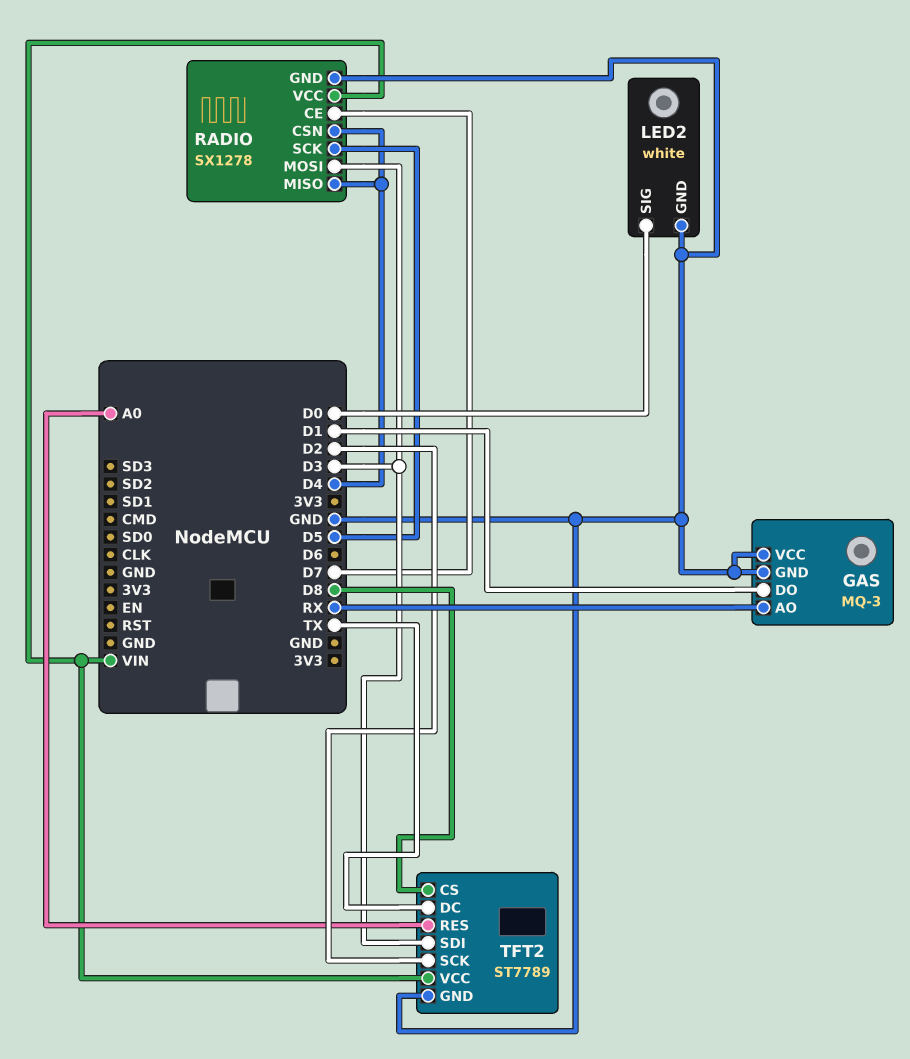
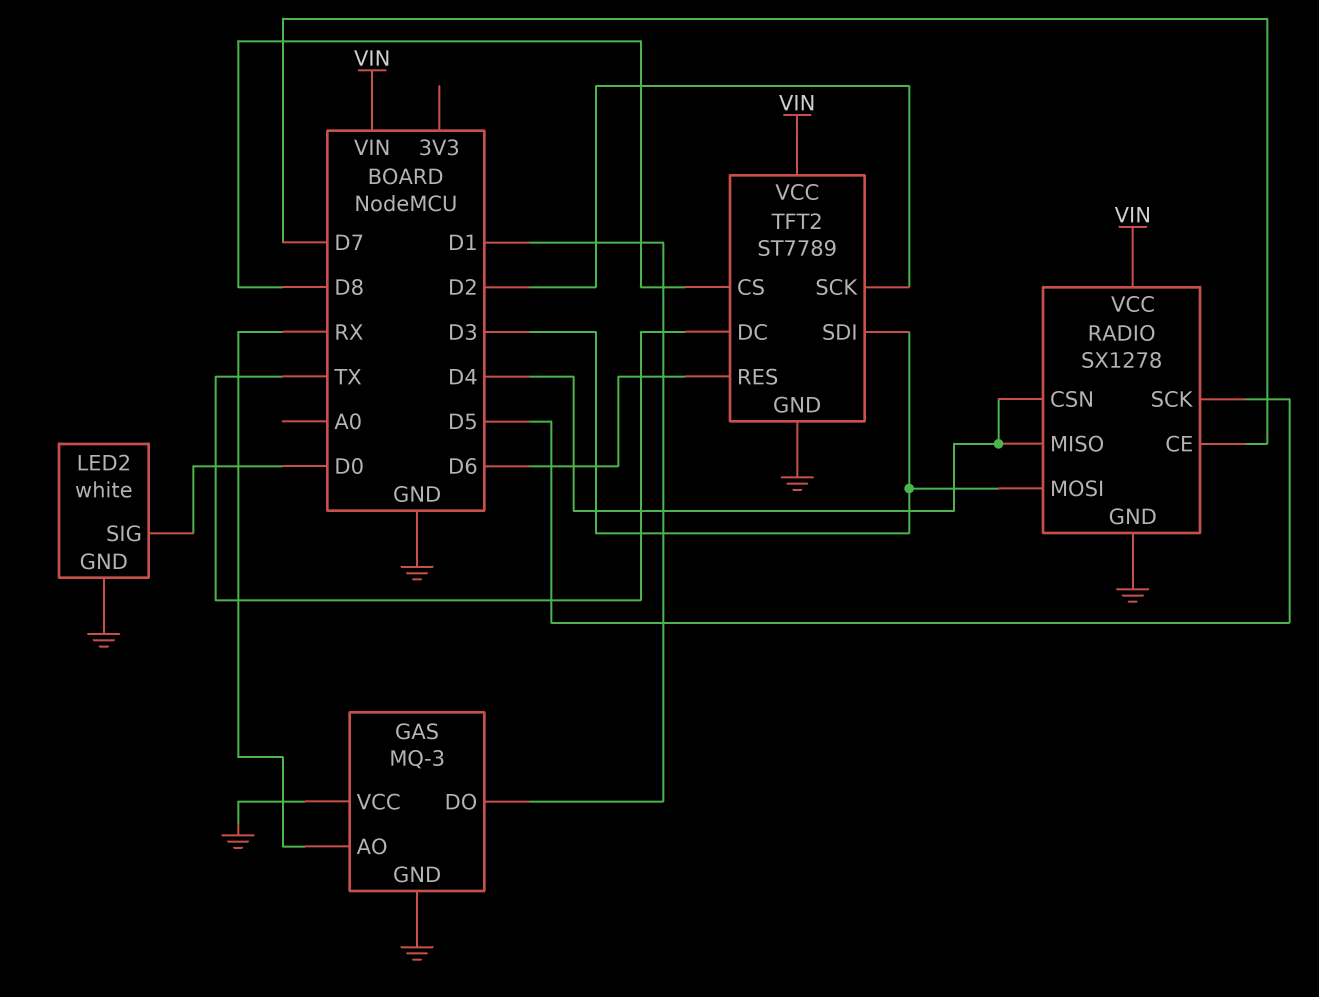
TFT2 pin RES: A0 -> D6

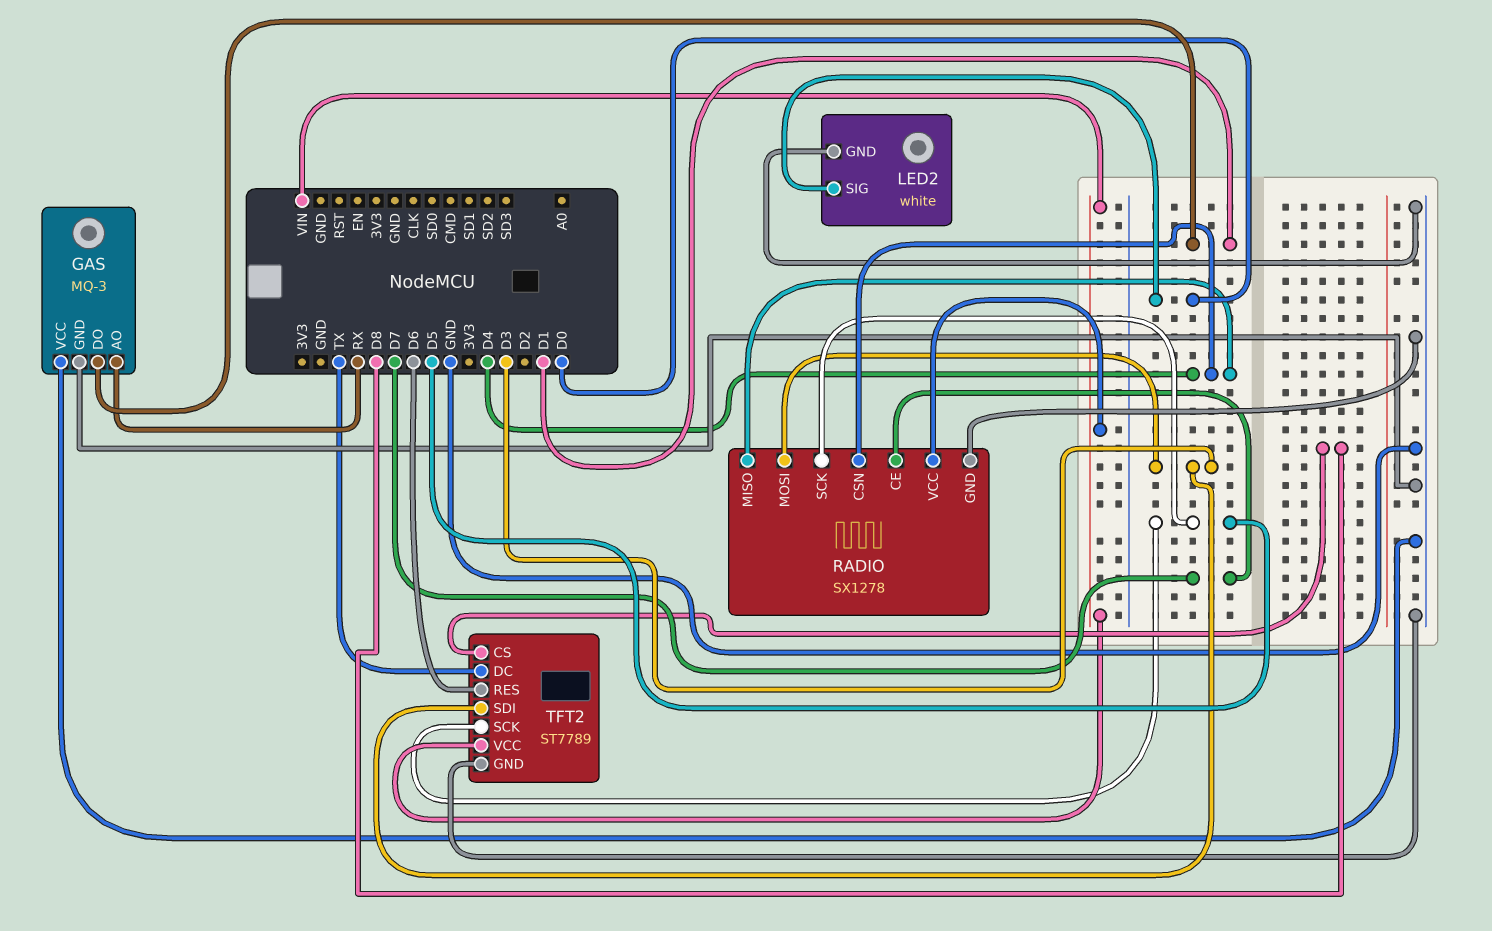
TFT2 pin SCK: D2 -> D5

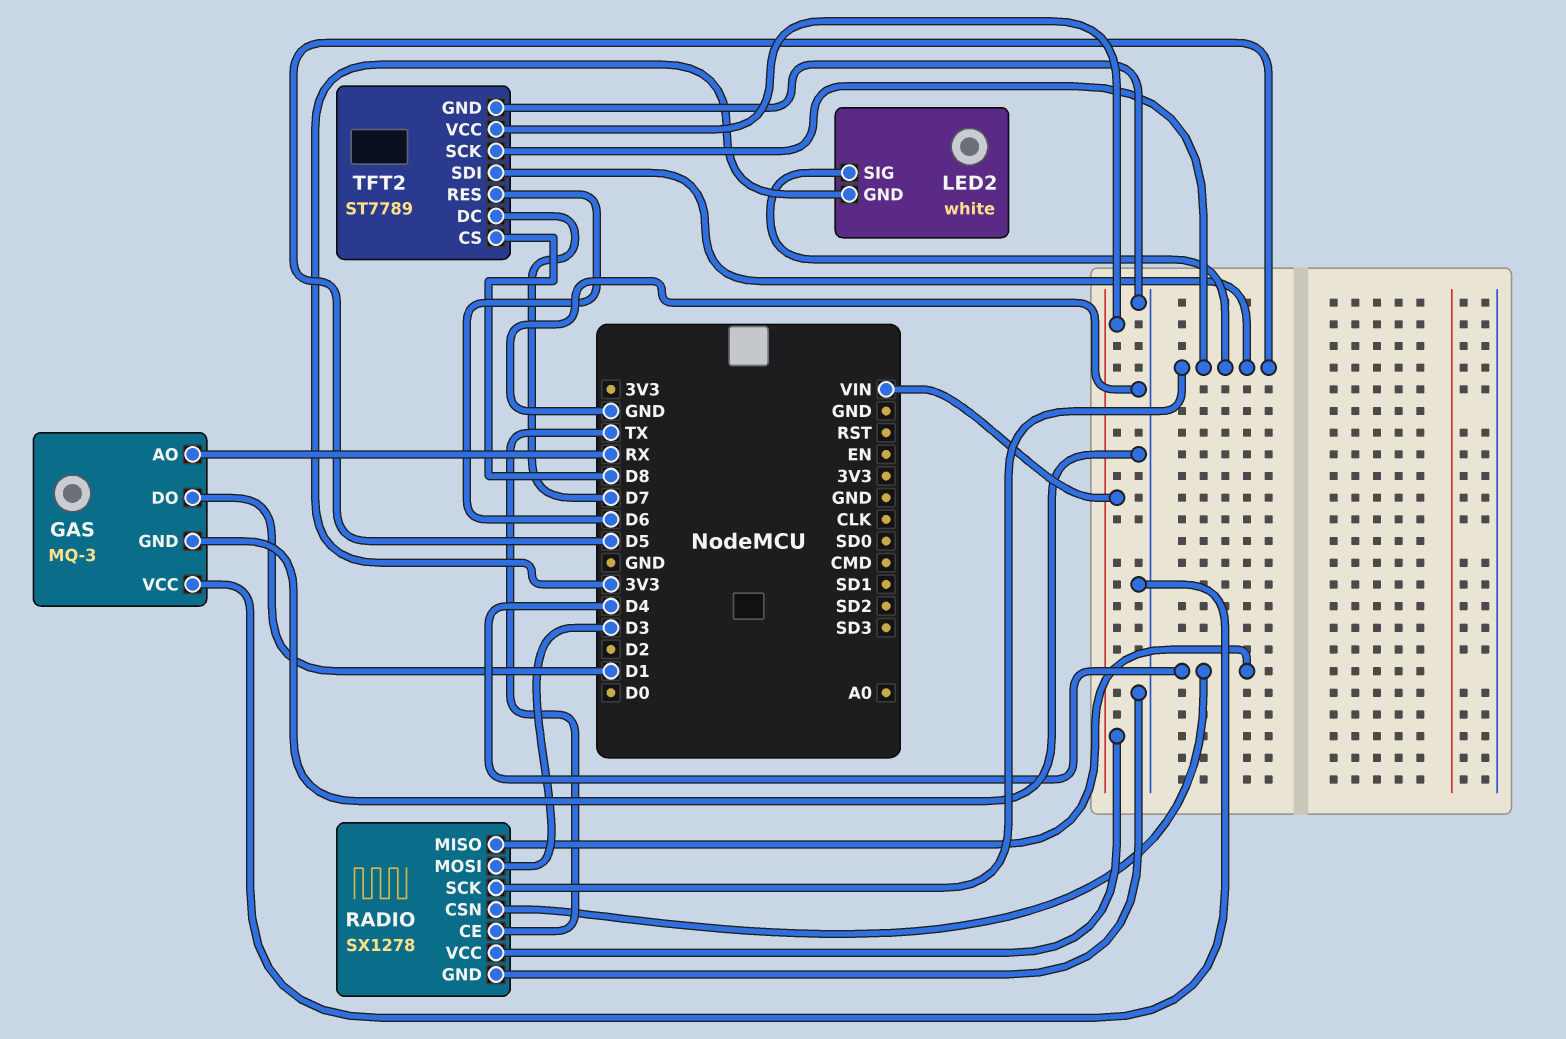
LED2 pin GND: GND -> 3V3
LED2 pin SIG: D0 -> D5
RADIO pin CE: D7 -> TX
TFT2 pin DC: TX -> D7
TFT2 pin SDI: D3 -> D5

